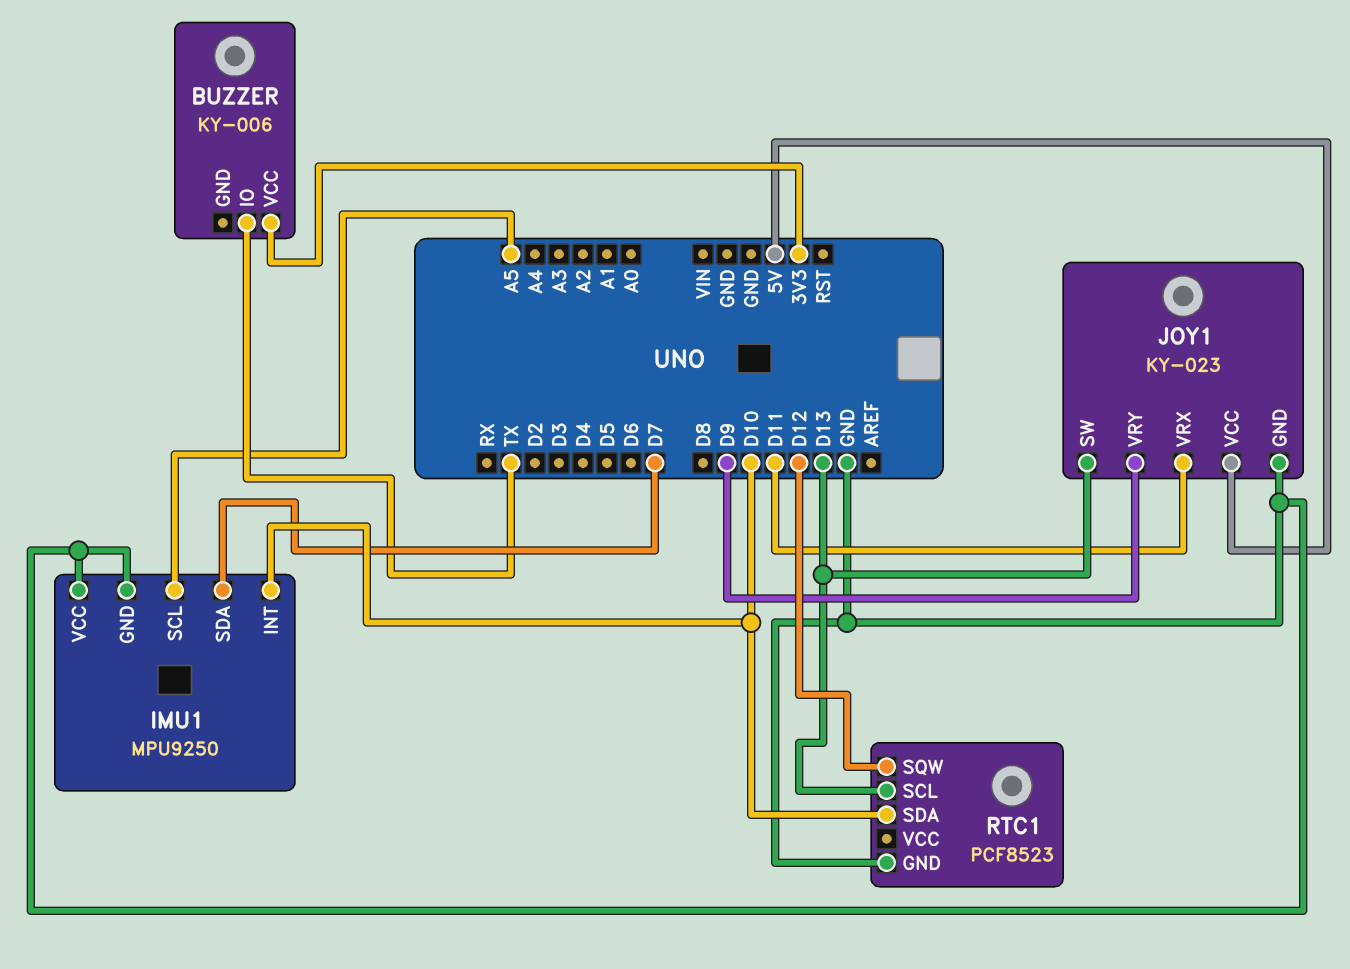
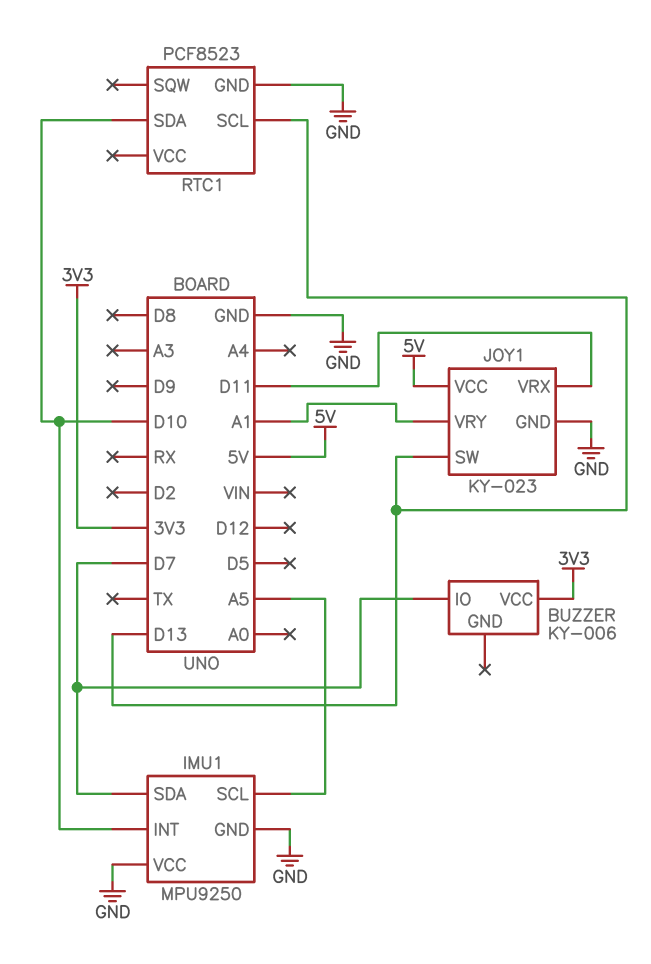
BUZZER pin IO: TX -> D7
JOY1 pin VRY: D9 -> A1
RTC1 pin SQW: D12 -> none

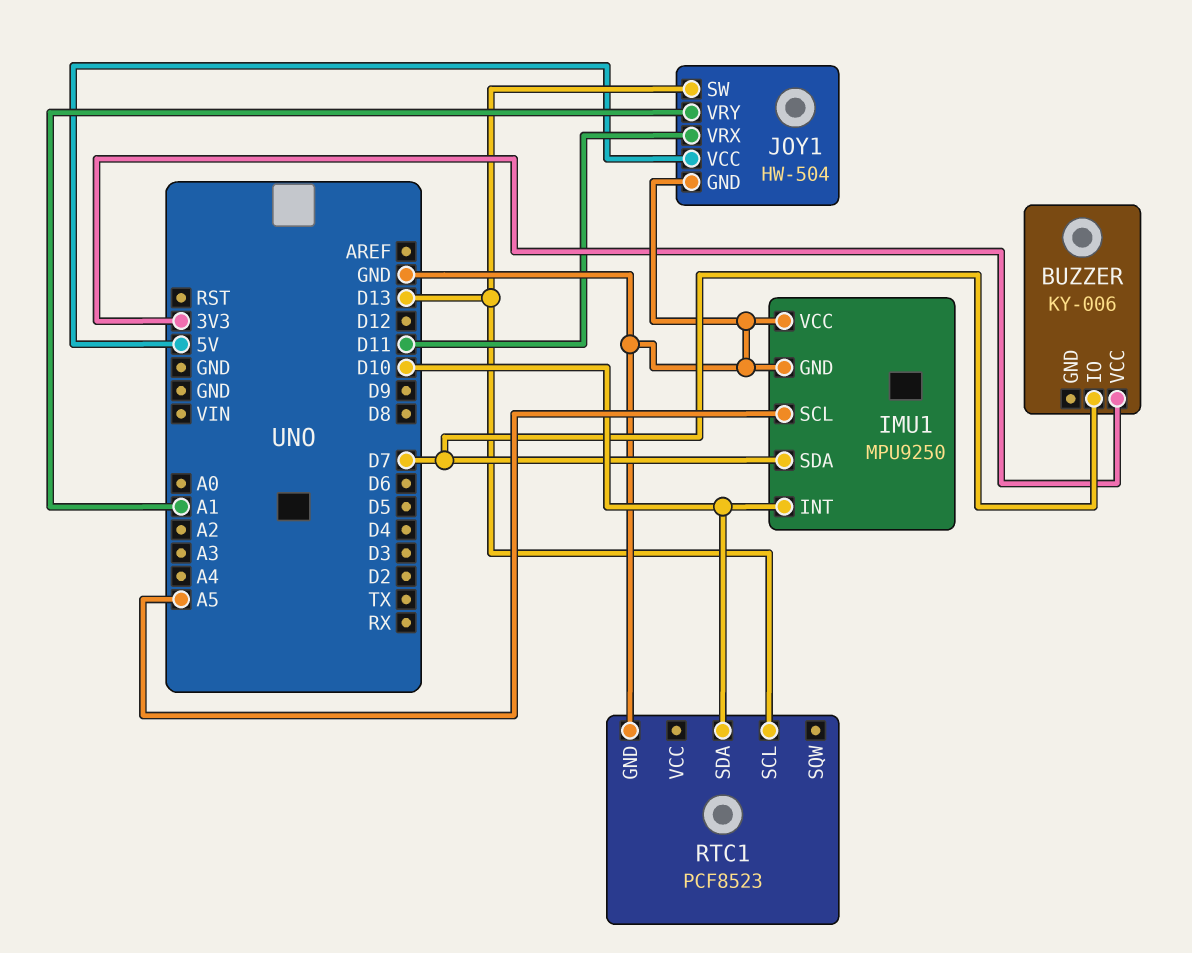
JOY1: KY-023 -> HW-504

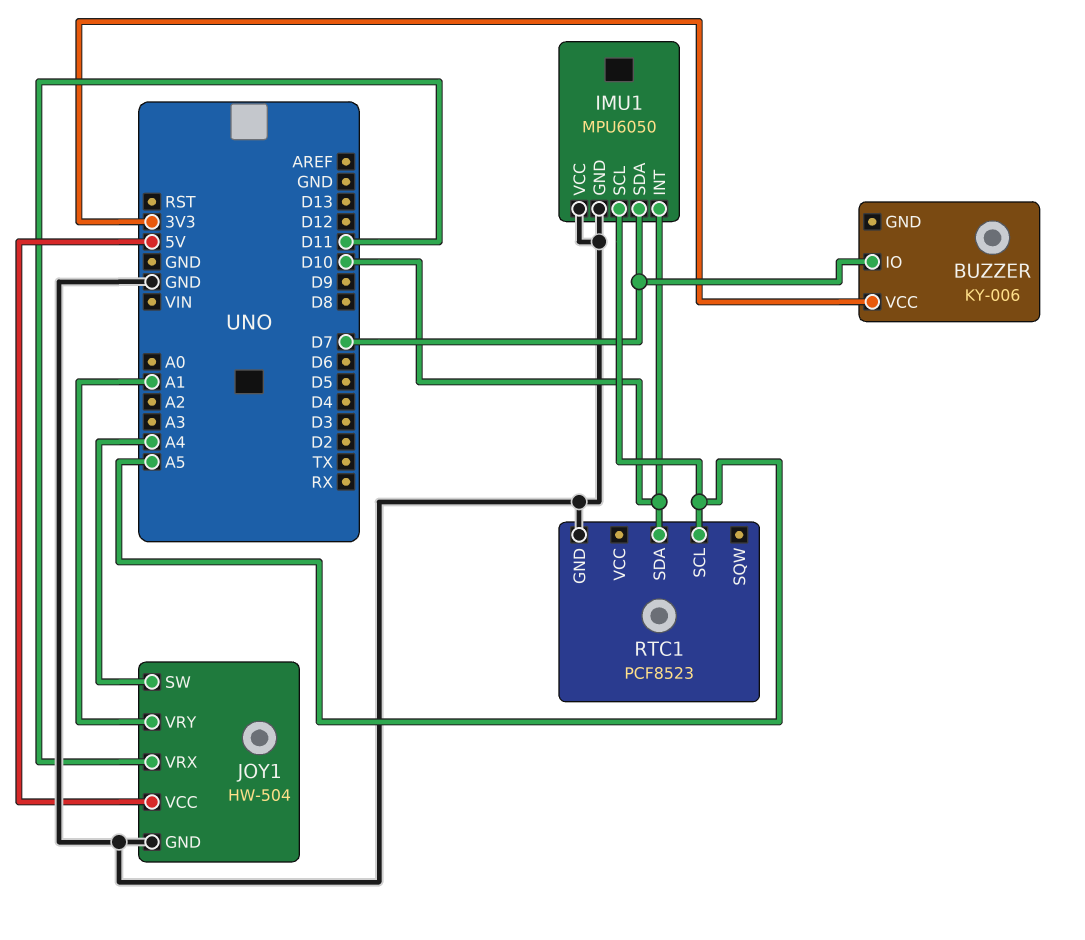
IMU1: MPU9250 -> MPU6050
JOY1 pin SW: D13 -> A4
RTC1 pin SCL: D13 -> A5

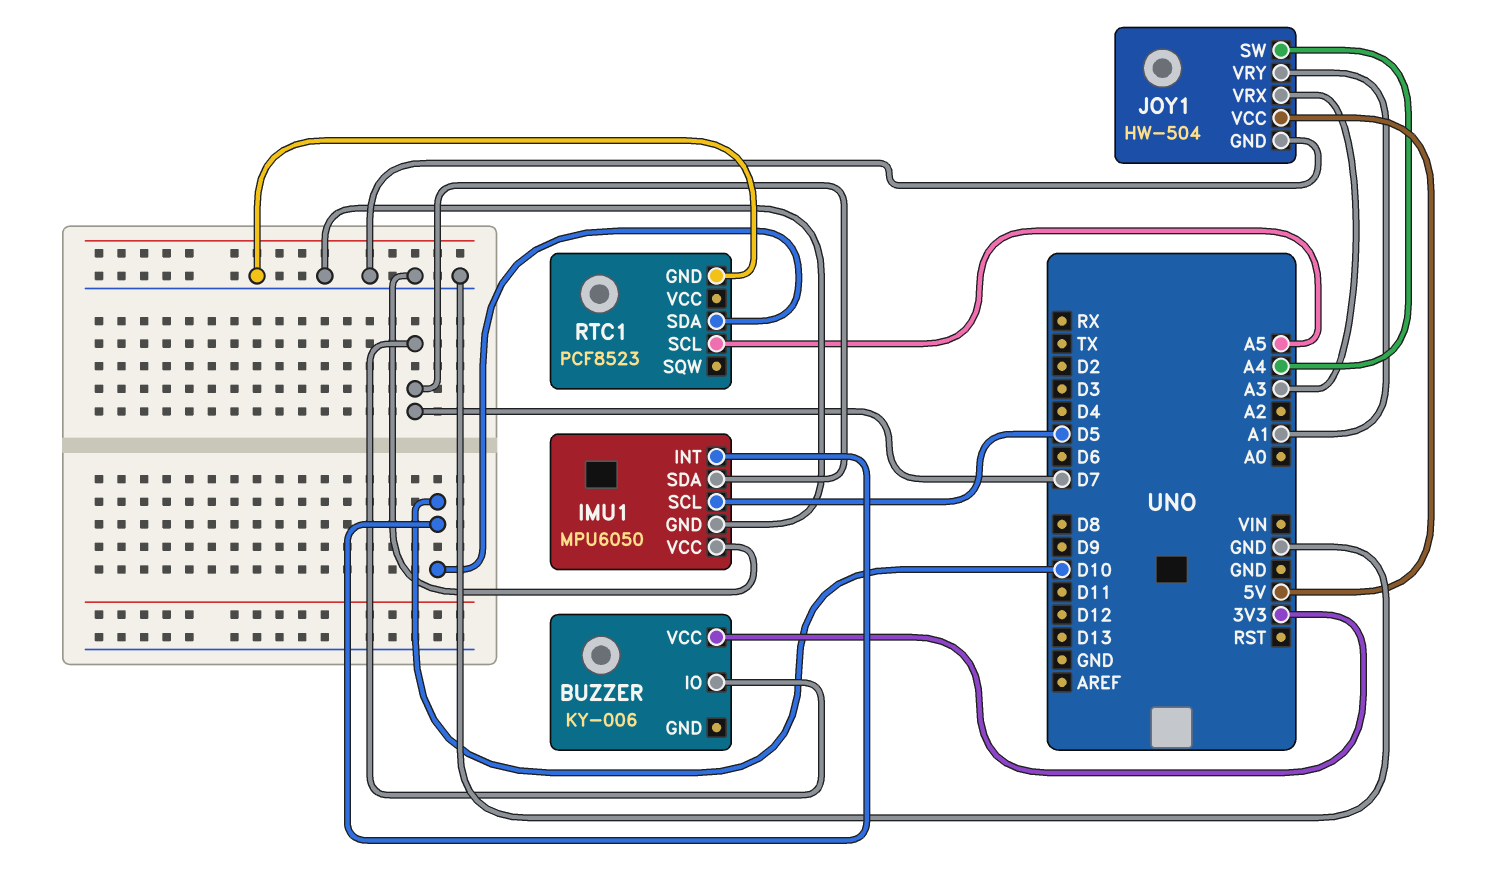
IMU1 pin SCL: A5 -> D5
JOY1 pin VRX: D11 -> A3

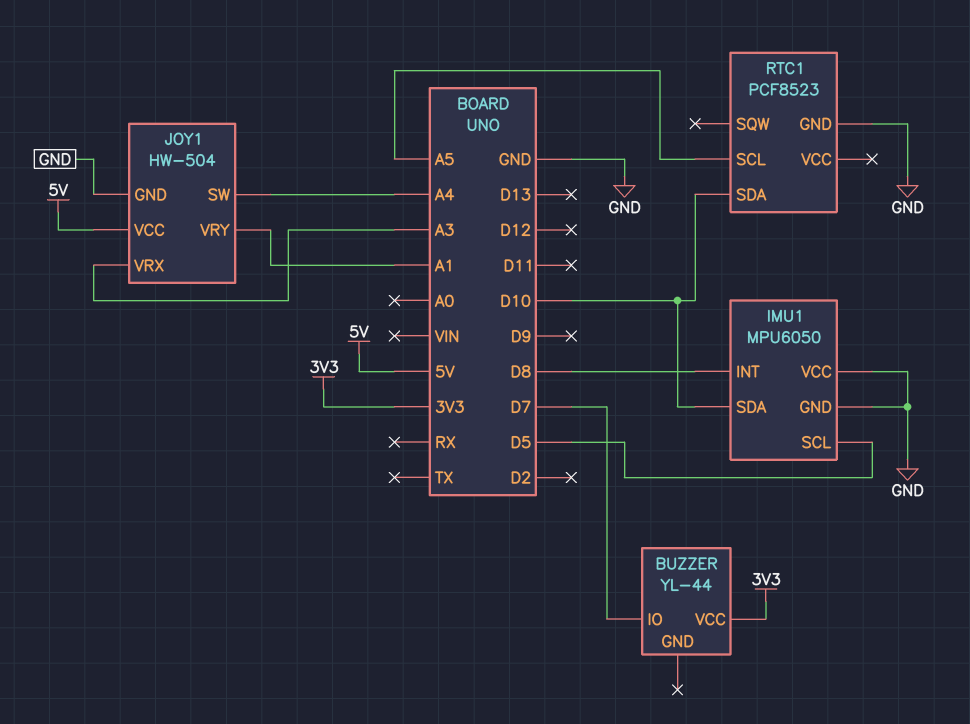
BUZZER: KY-006 -> YL-44
IMU1 pin INT: D10 -> D8
IMU1 pin SDA: D7 -> D10

